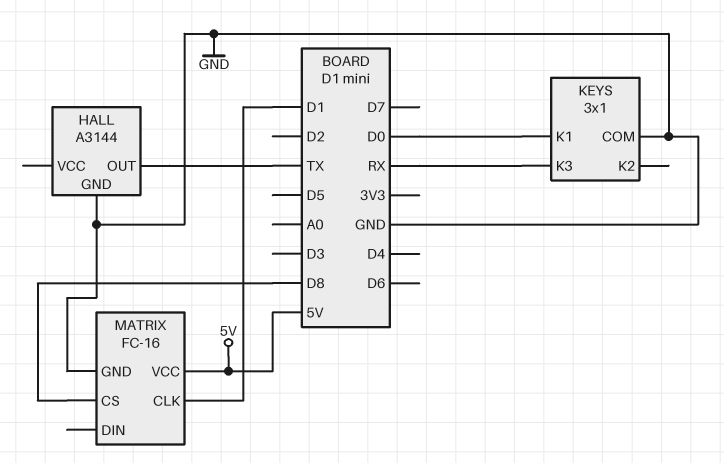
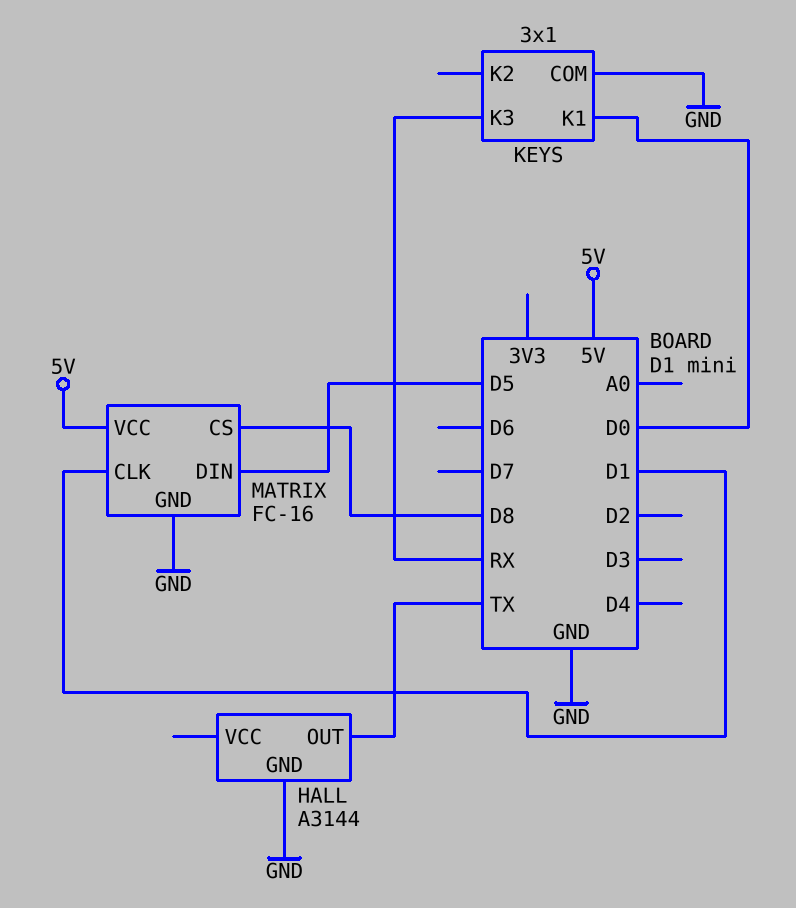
MATRIX pin DIN: none -> D5

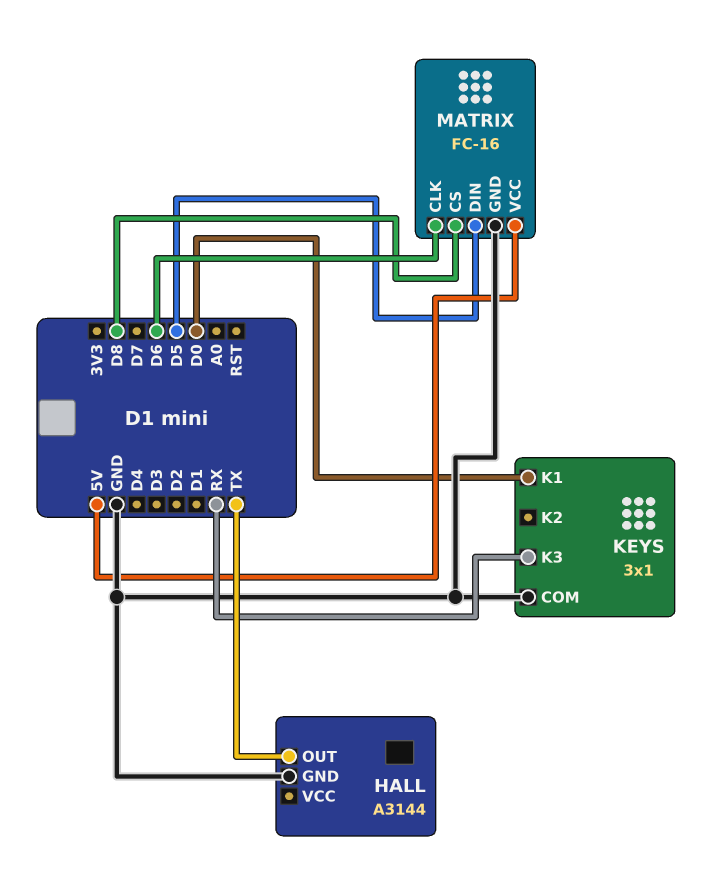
MATRIX pin CLK: D1 -> D6

